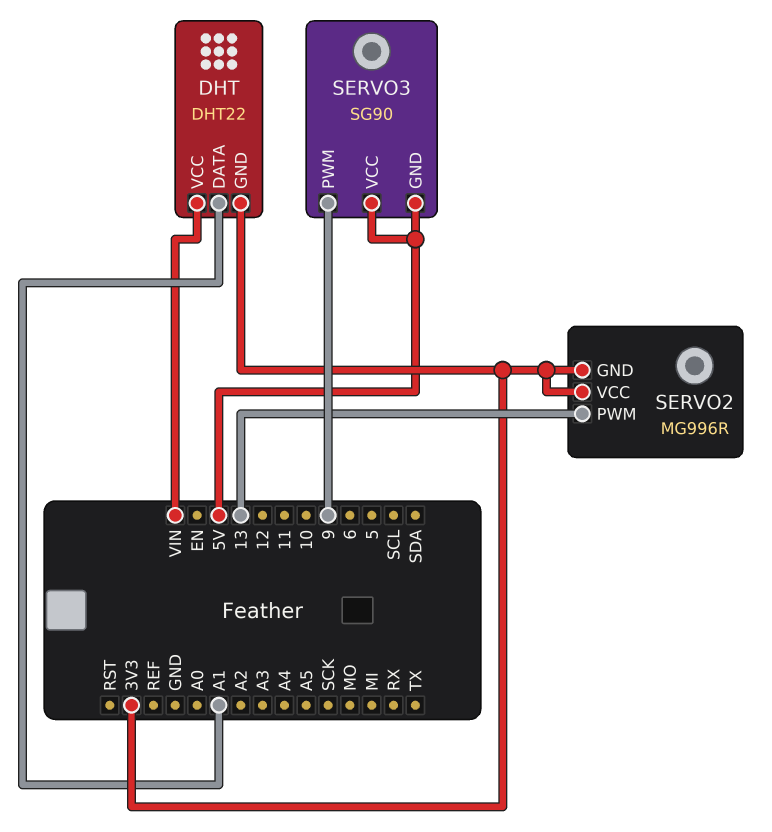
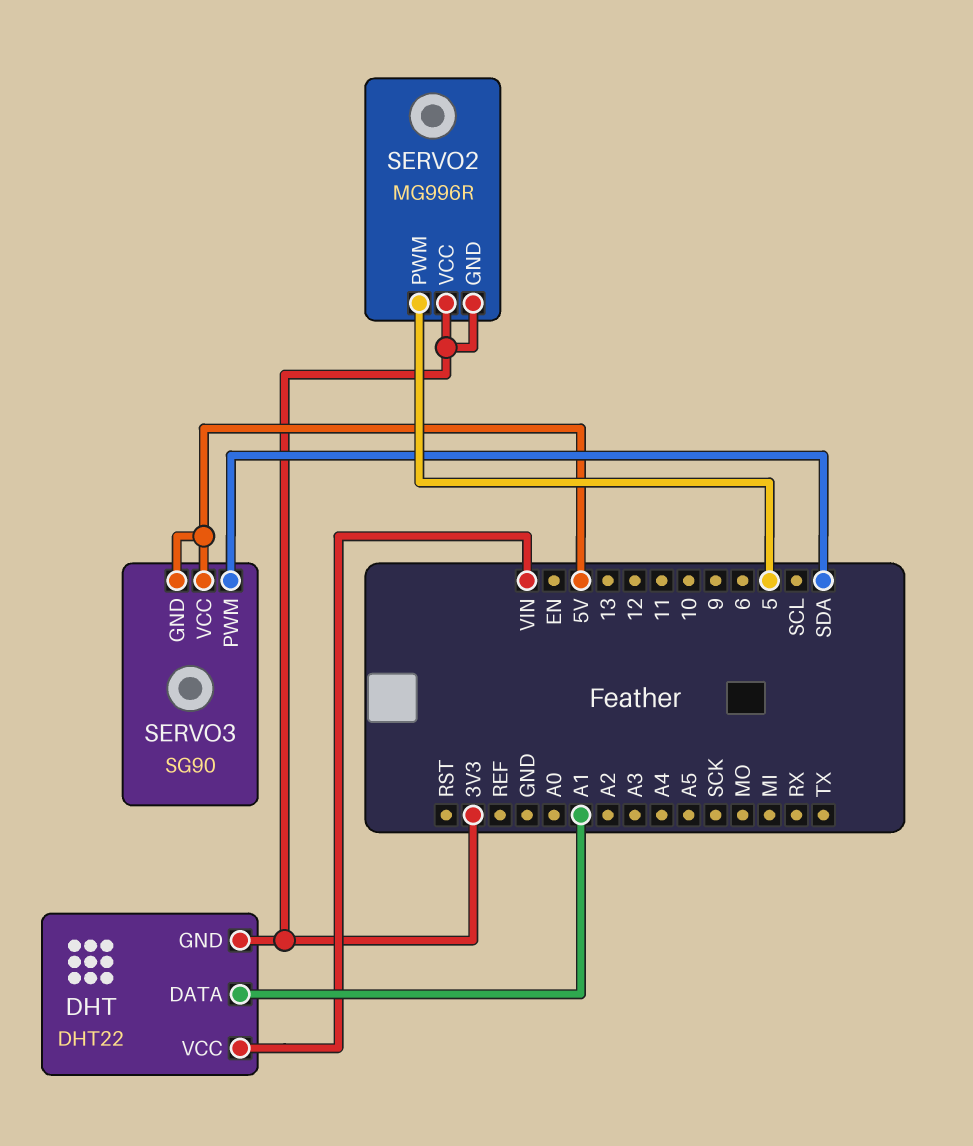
SERVO2 pin PWM: 13 -> 5
SERVO3 pin PWM: 9 -> SDA

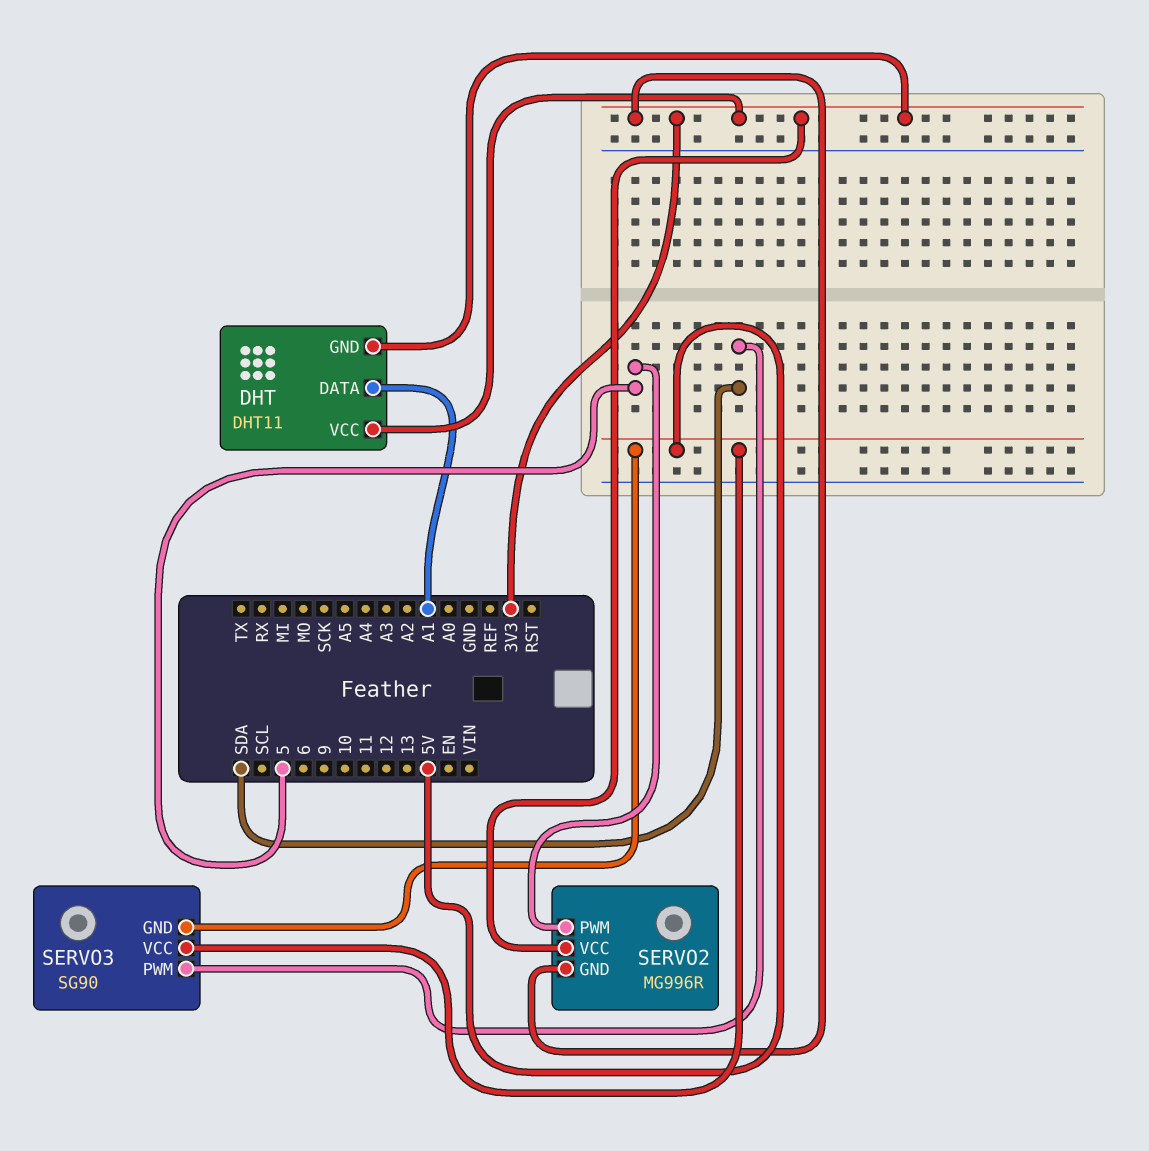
DHT: DHT22 -> DHT11
DHT pin VCC: VIN -> 3V3

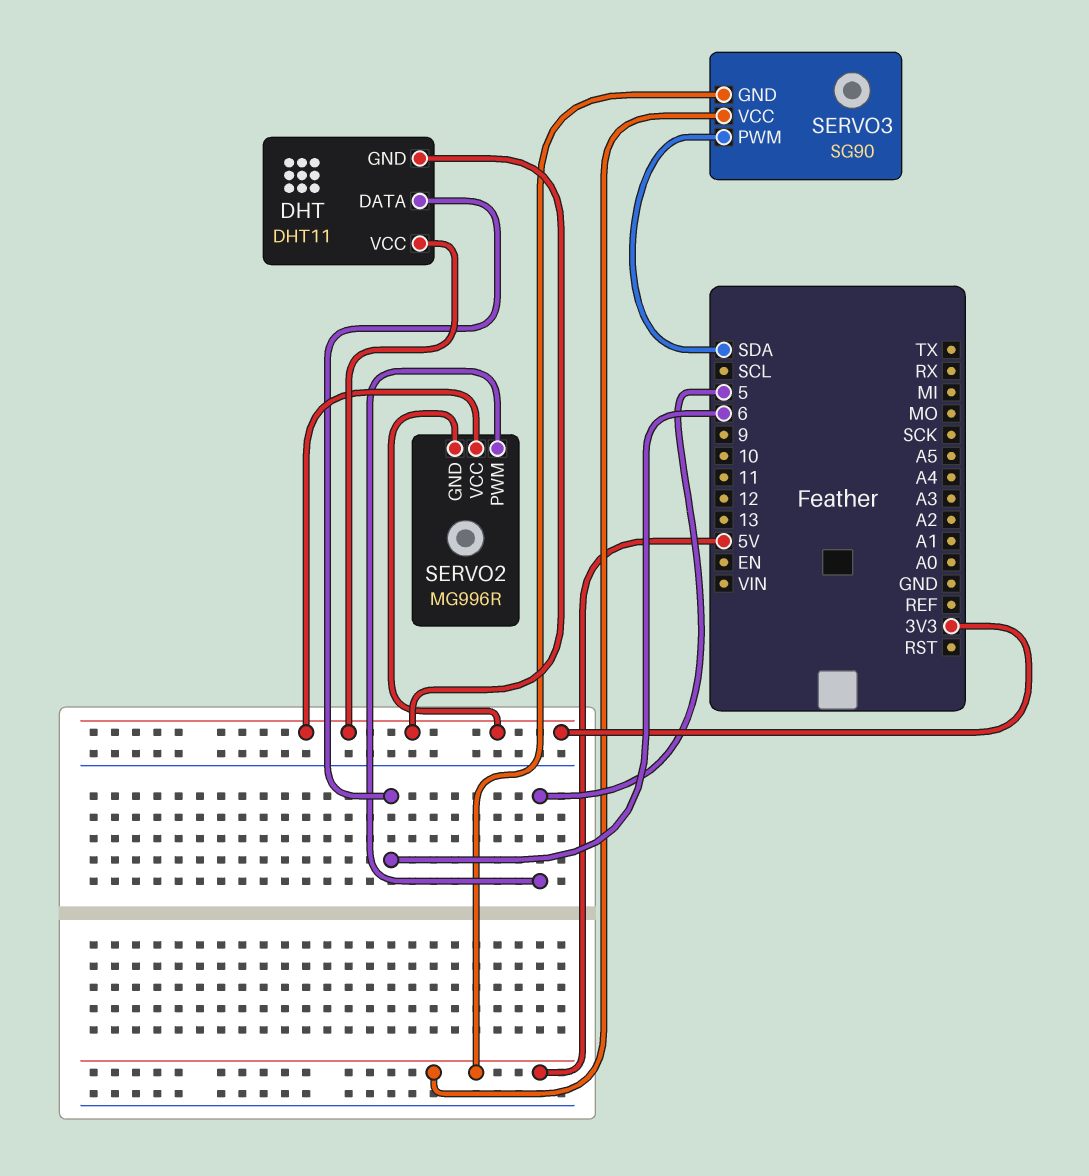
DHT pin DATA: A1 -> 6

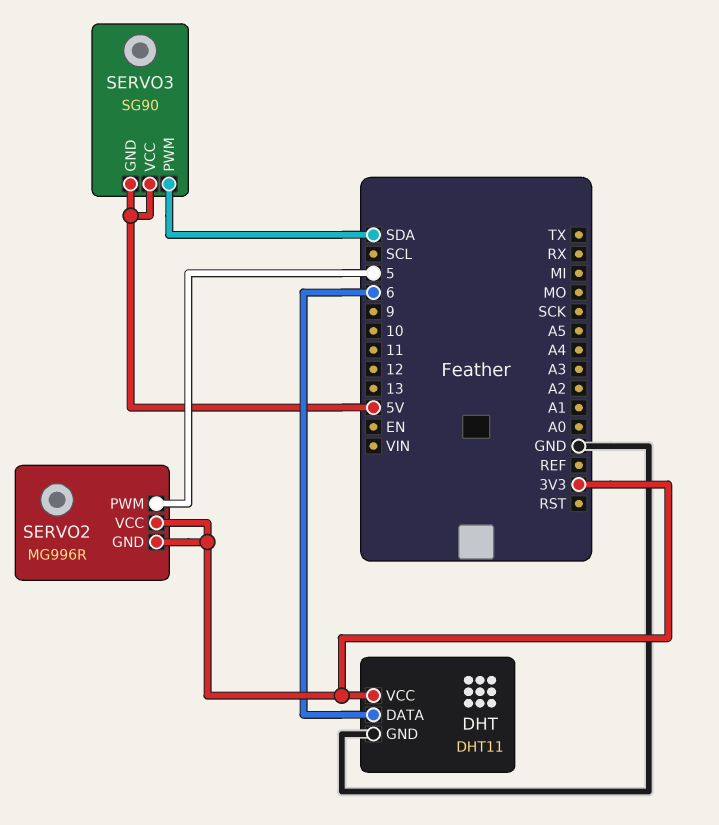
DHT pin GND: 3V3 -> GND

